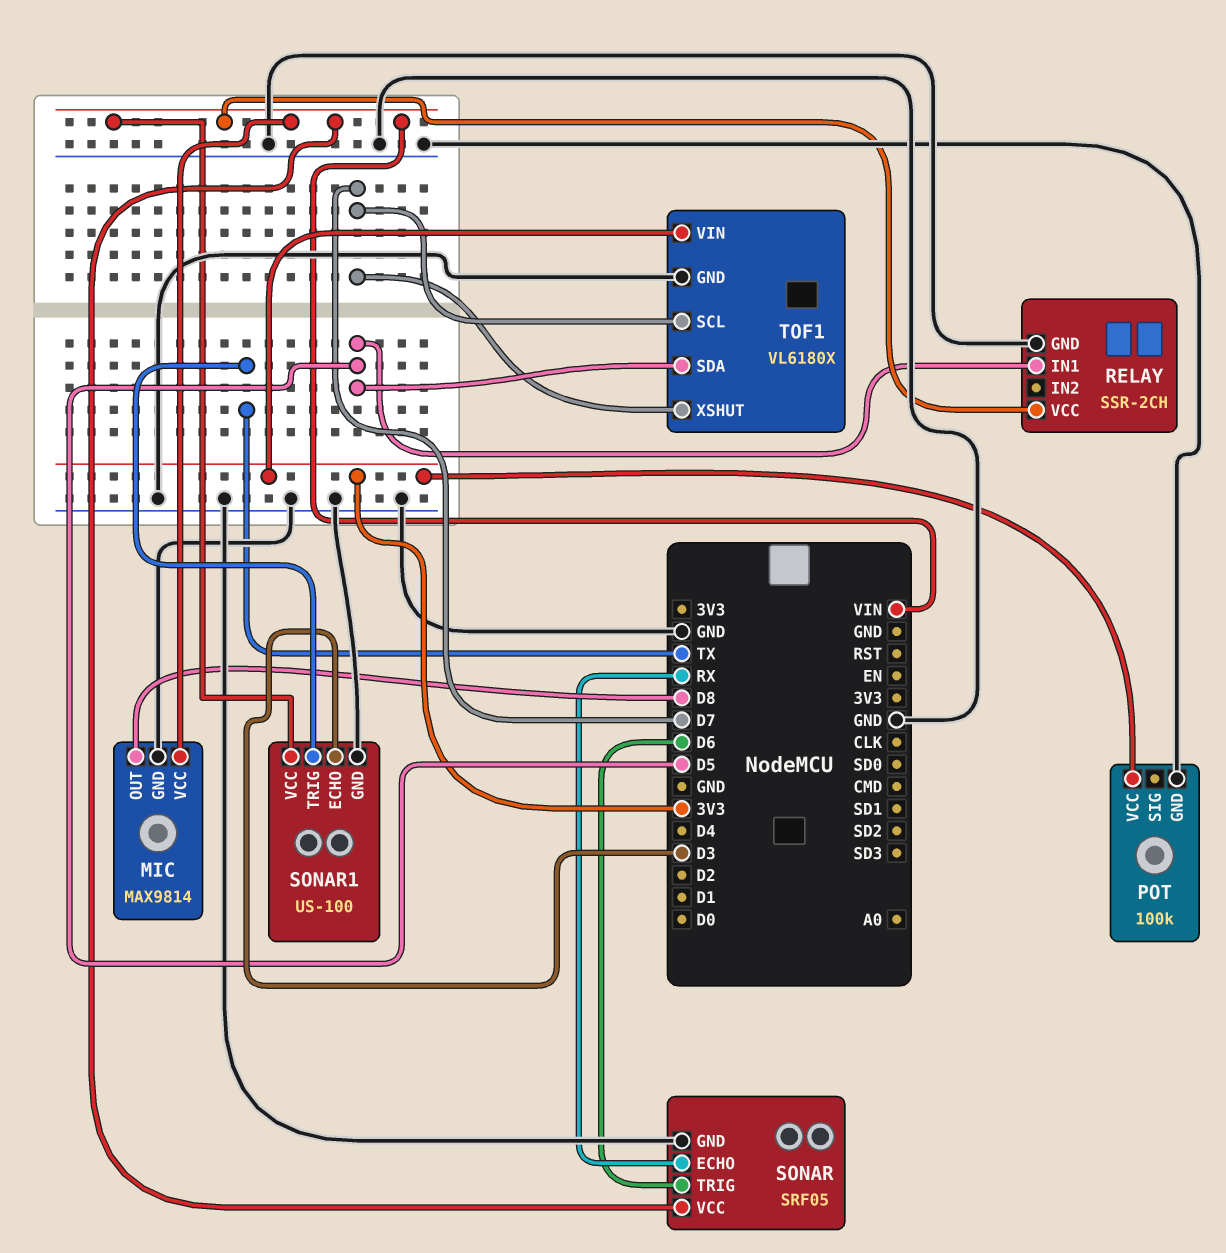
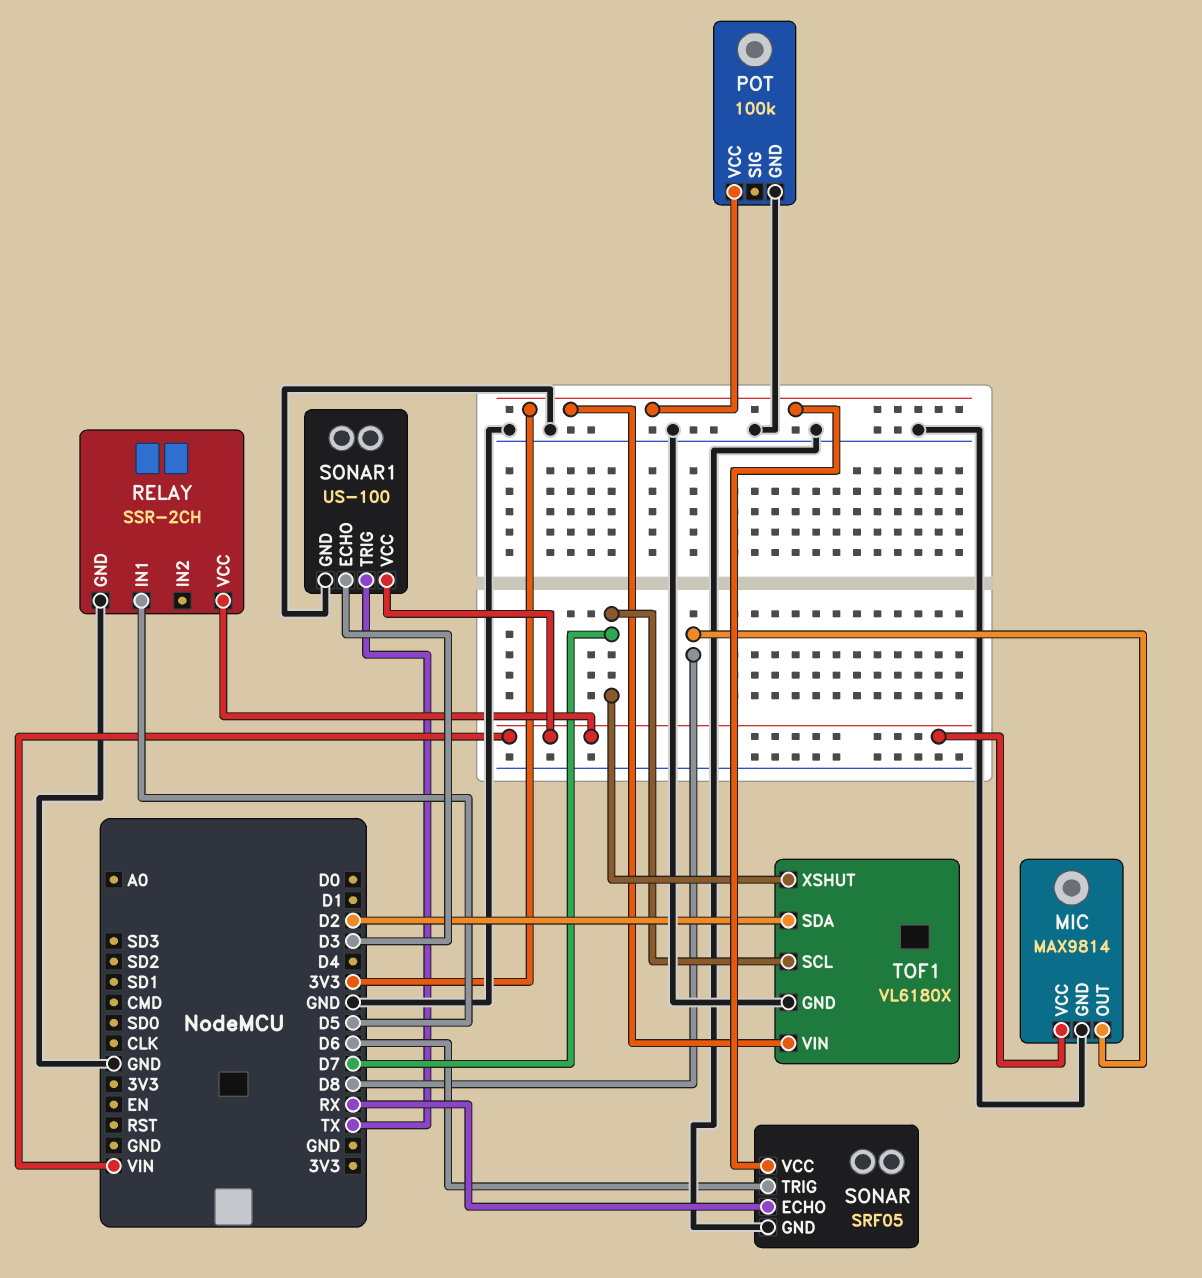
SONAR pin VCC: VIN -> 3V3
TOF1 pin SDA: D5 -> D2

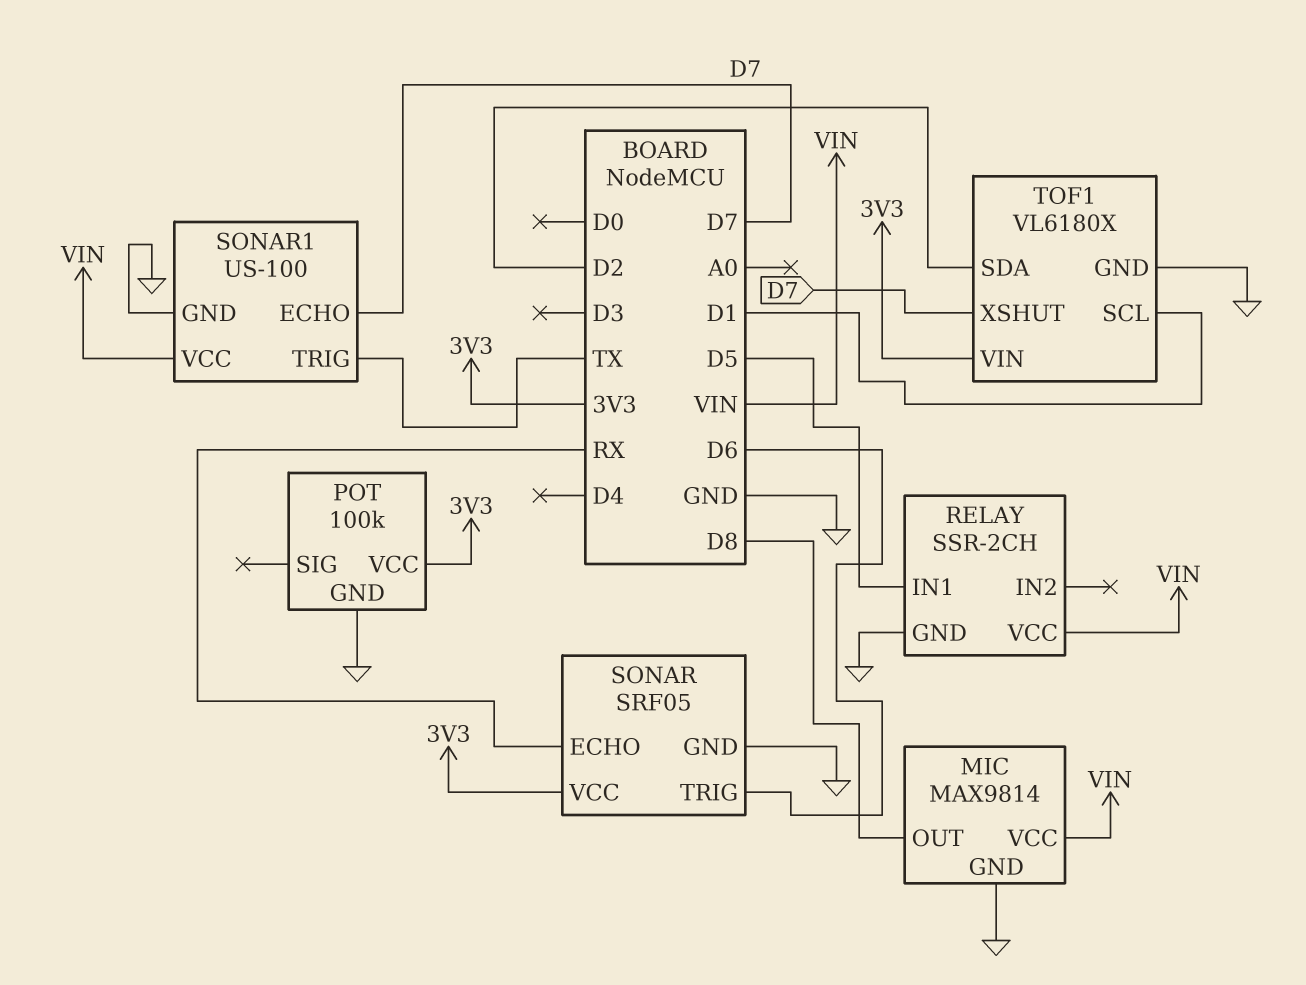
SONAR1 pin ECHO: D3 -> D7
TOF1 pin SCL: D7 -> D1

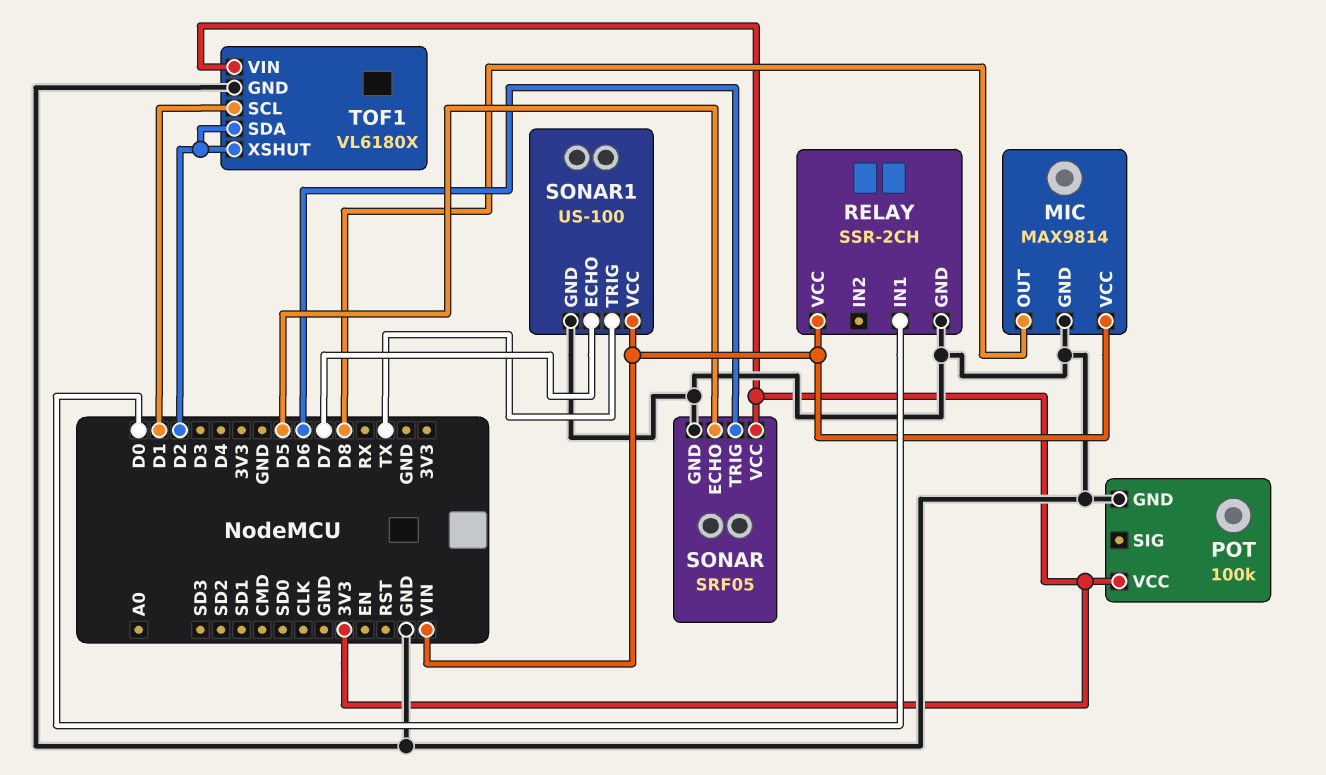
RELAY pin IN1: D5 -> D0
SONAR pin ECHO: RX -> D5
TOF1 pin XSHUT: D7 -> D2

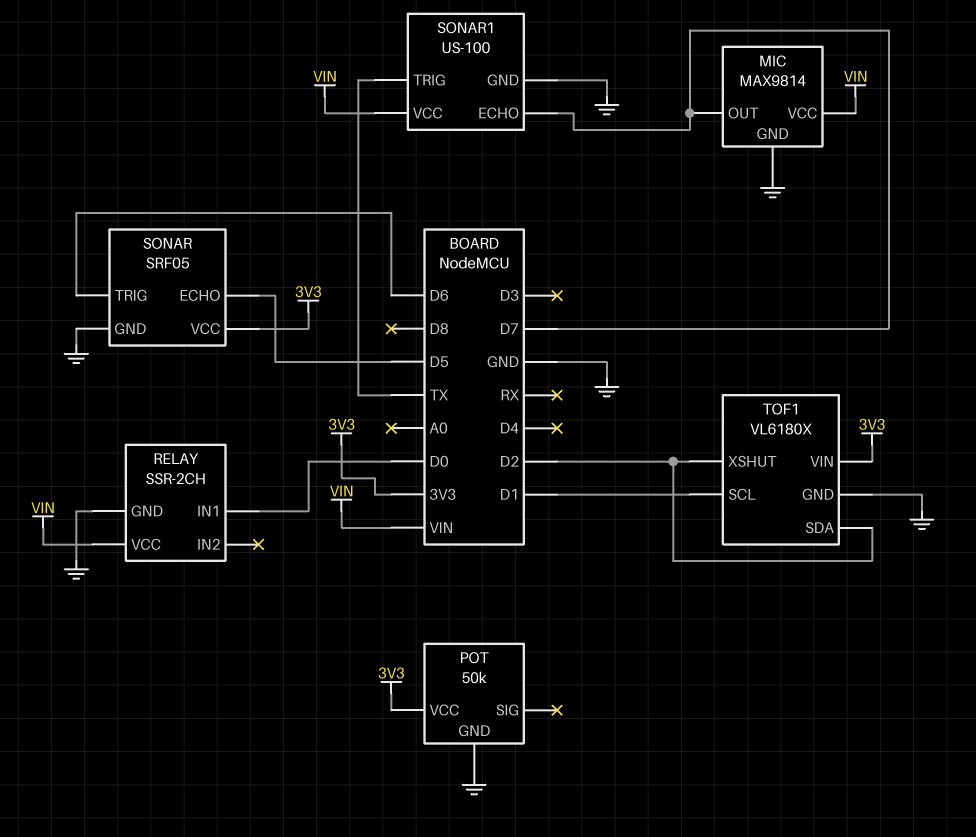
MIC pin OUT: D8 -> D7
POT: 100k -> 50k

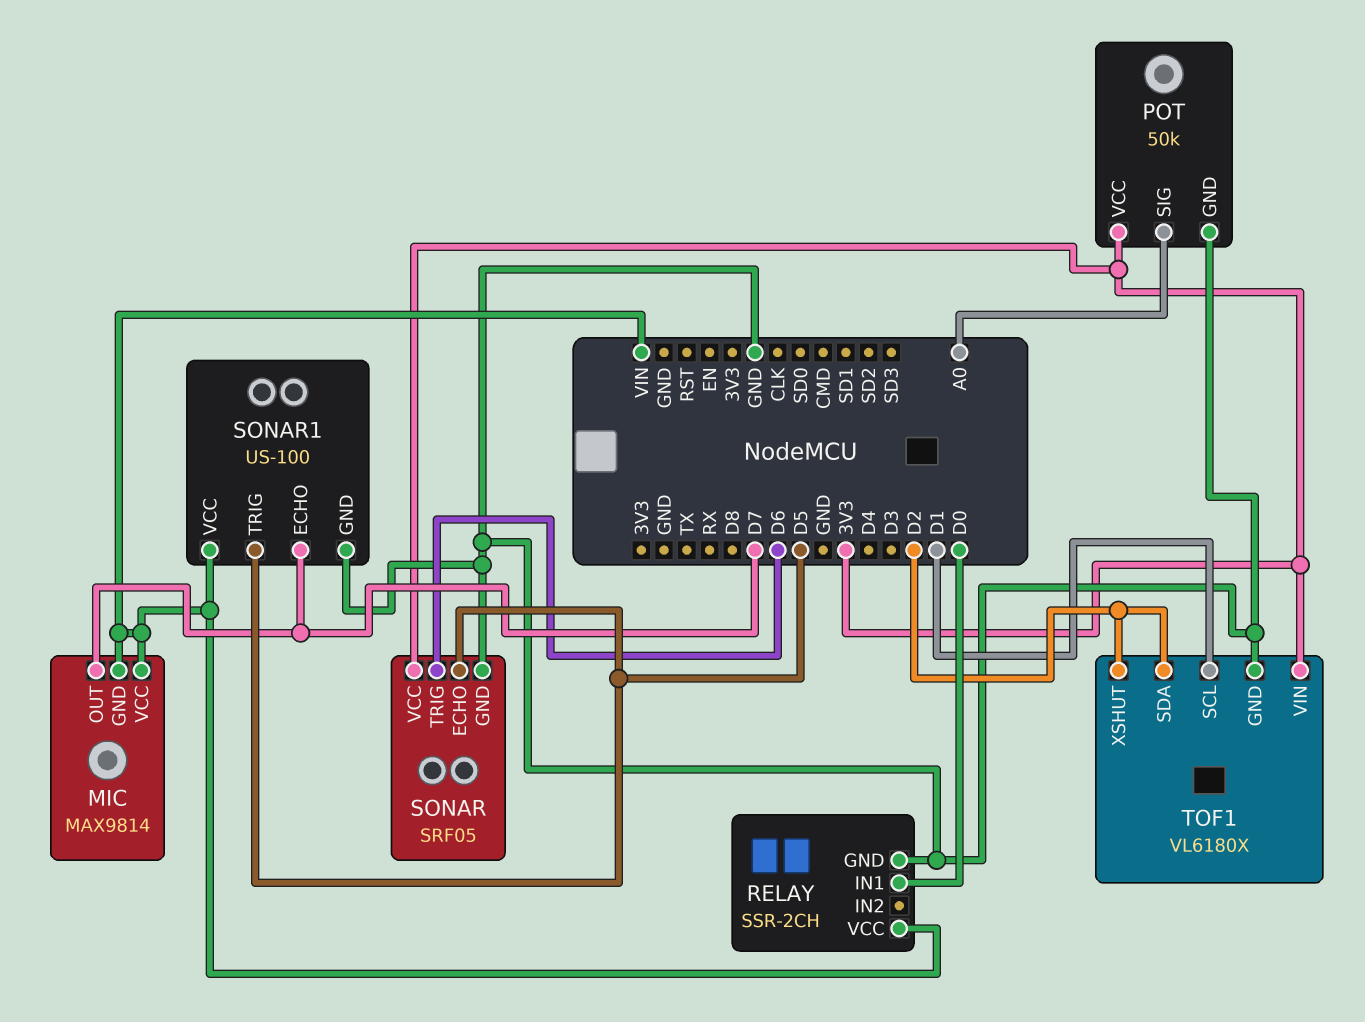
MIC pin GND: GND -> VIN
POT pin SIG: none -> A0
SONAR1 pin TRIG: TX -> D5

